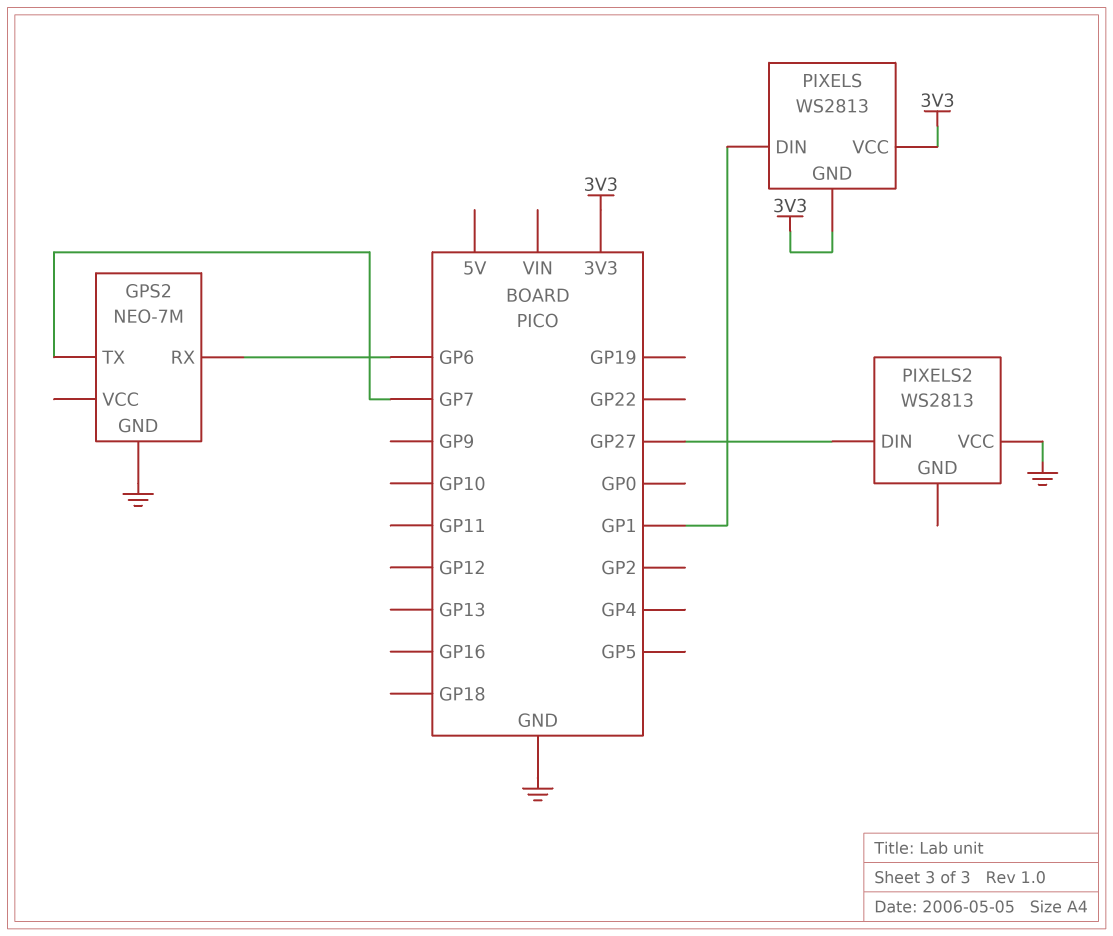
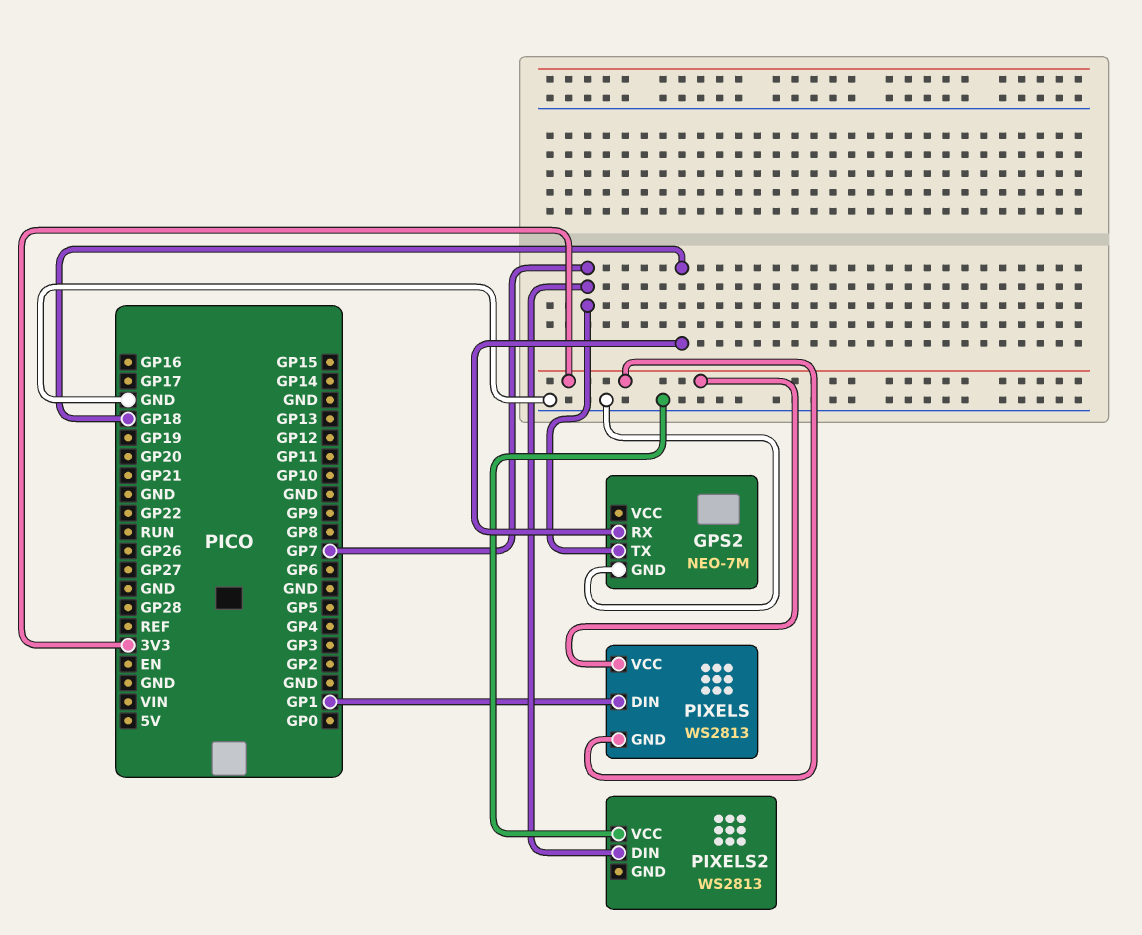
GPS2 pin RX: GP6 -> GP18
PIXELS2 pin DIN: GP27 -> GP7

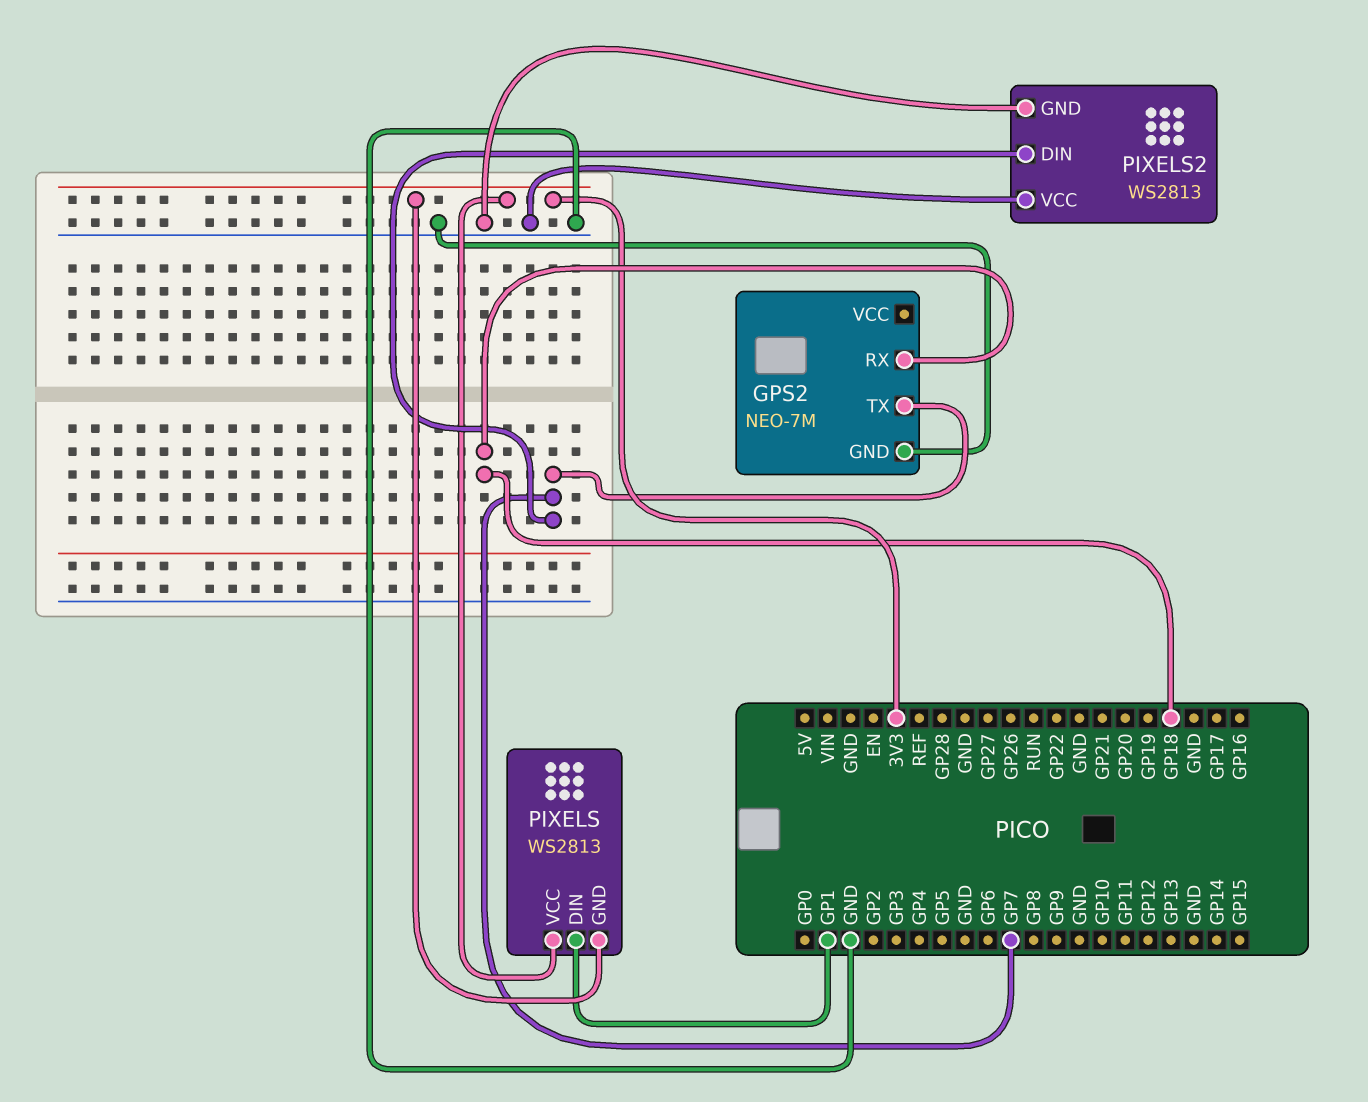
PIXELS2 pin GND: none -> GND

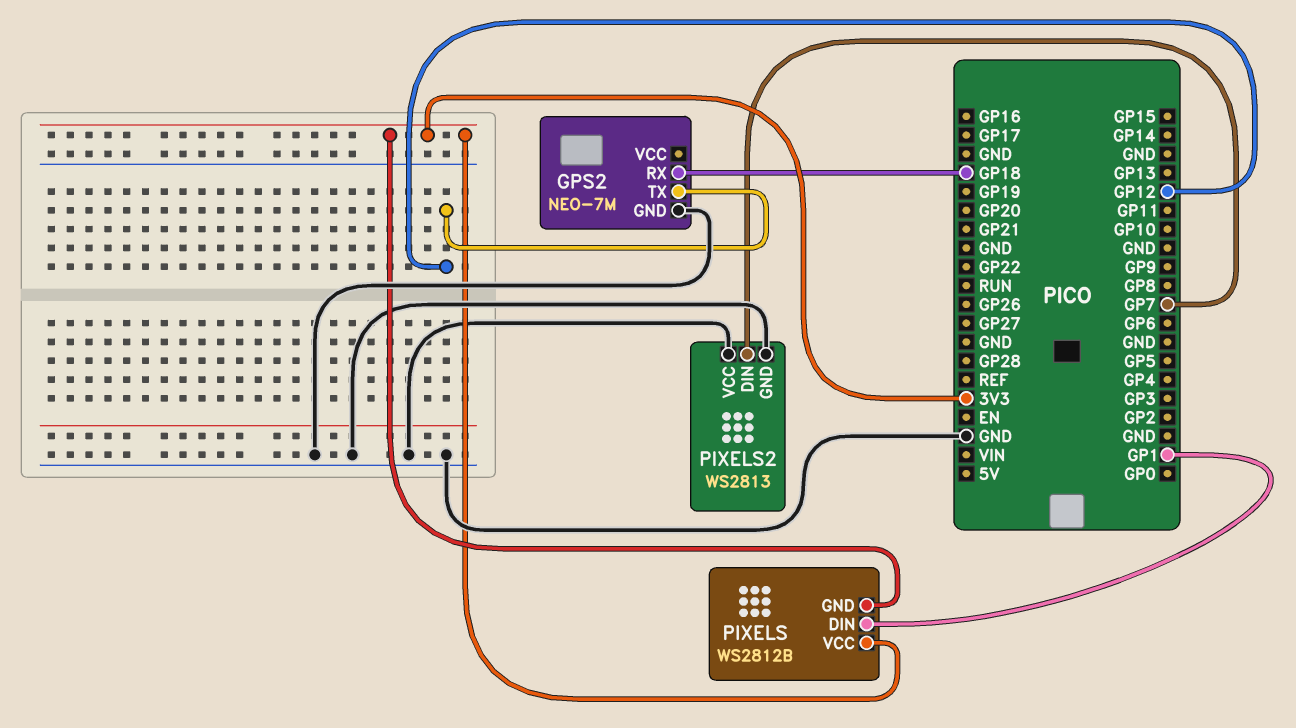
GPS2 pin TX: GP7 -> GP12
PIXELS: WS2813 -> WS2812B

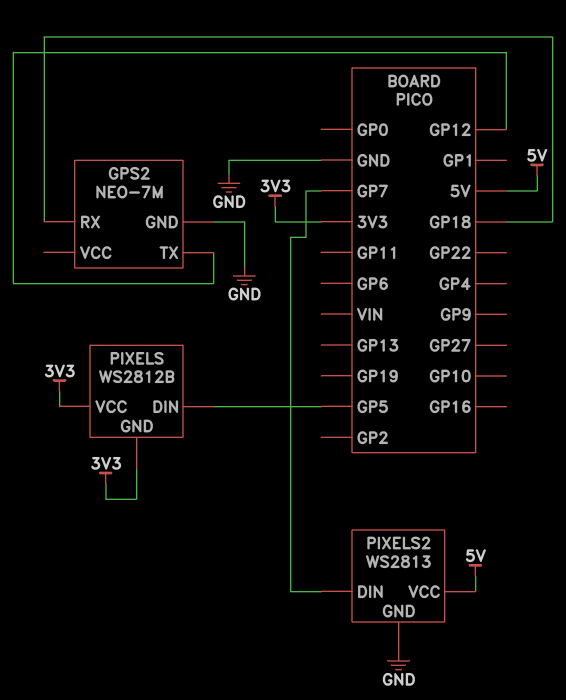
PIXELS pin DIN: GP1 -> GP5
PIXELS2 pin VCC: GND -> 5V

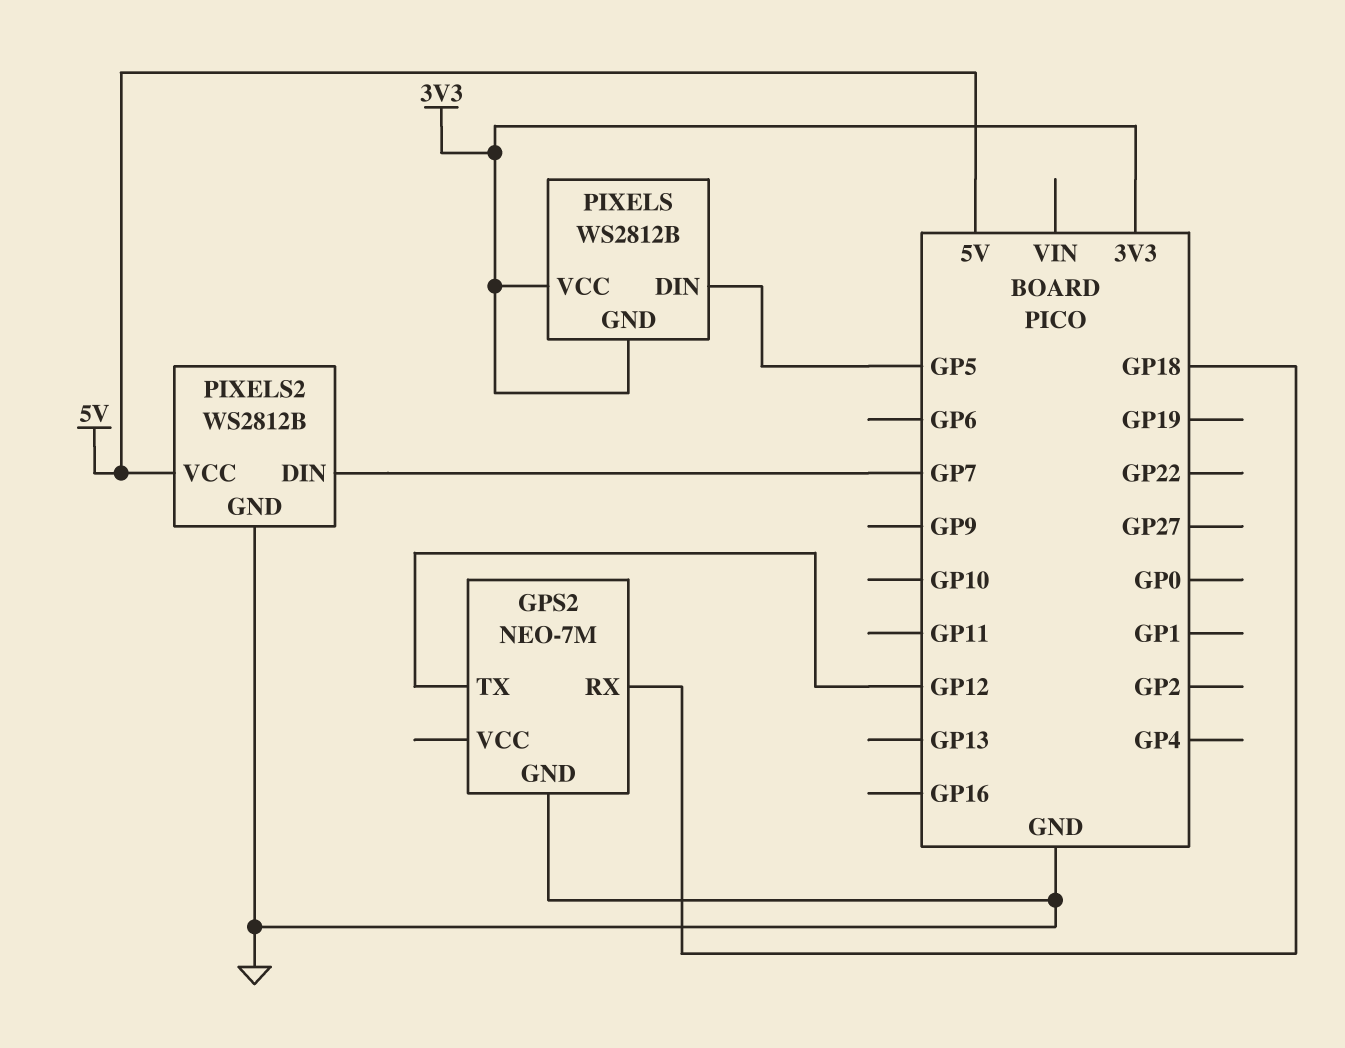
PIXELS2: WS2813 -> WS2812B

